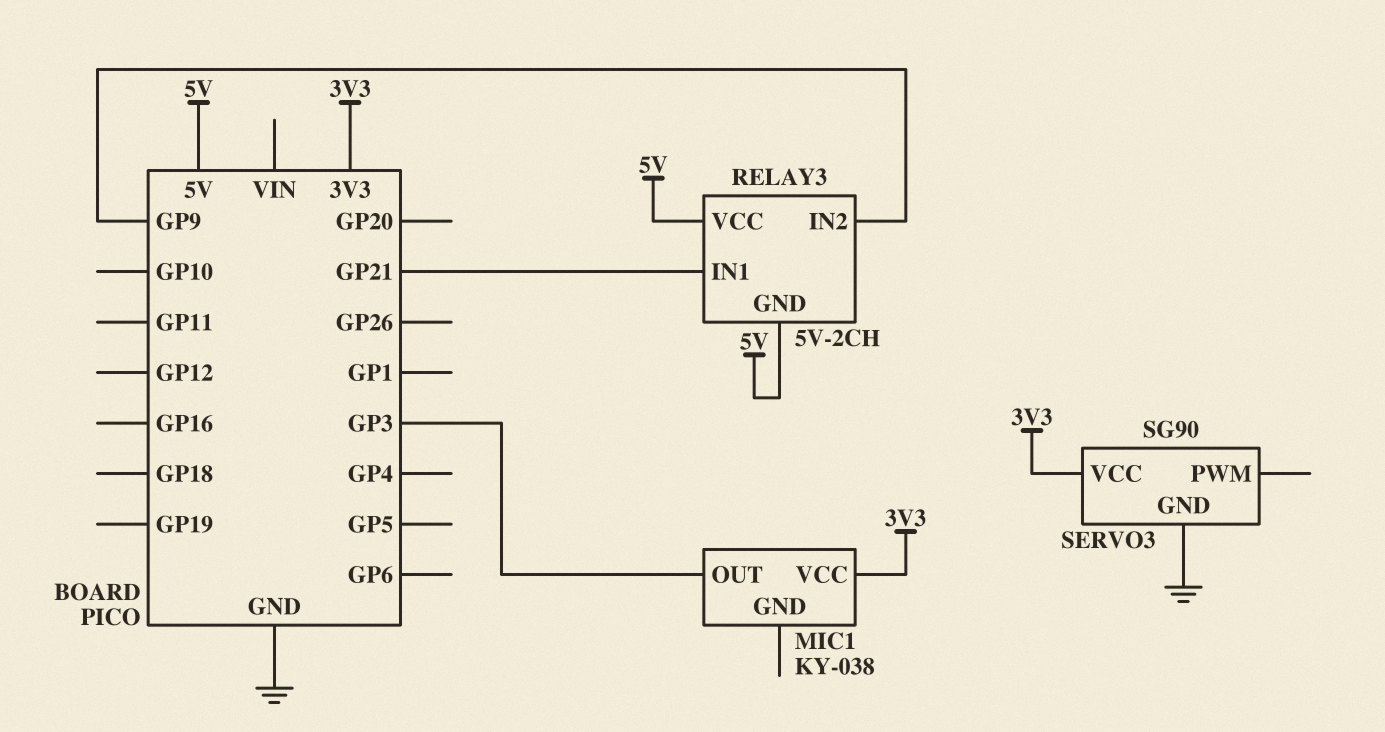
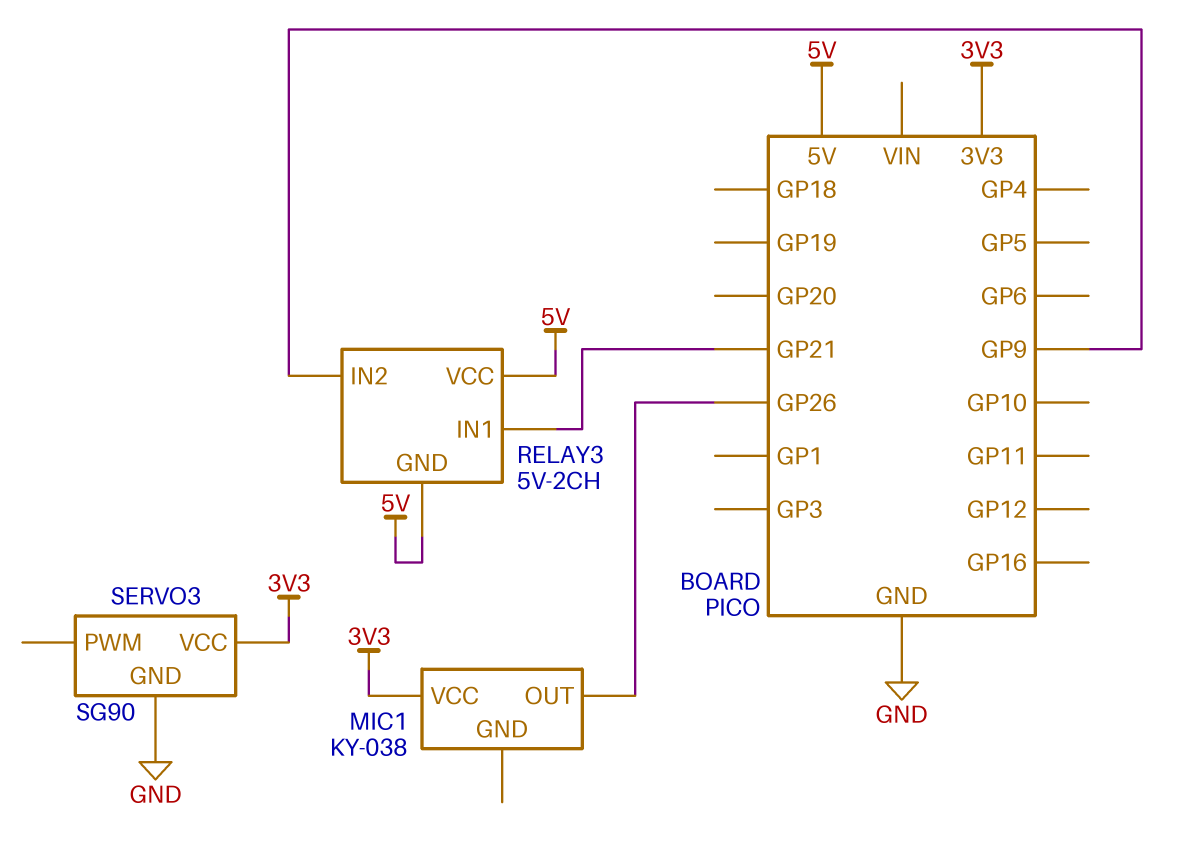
MIC1 pin OUT: GP3 -> GP26

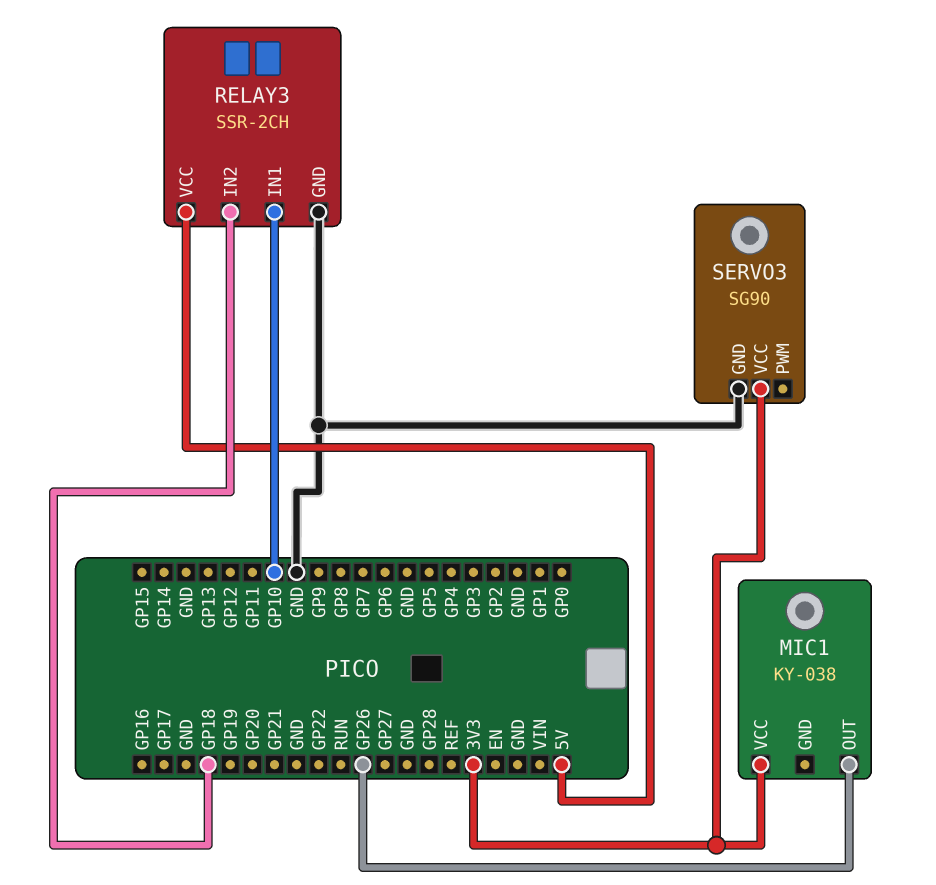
RELAY3: 5V-2CH -> SSR-2CH
RELAY3 pin GND: 5V -> GND
RELAY3 pin IN1: GP21 -> GP10
RELAY3 pin IN2: GP9 -> GP18

